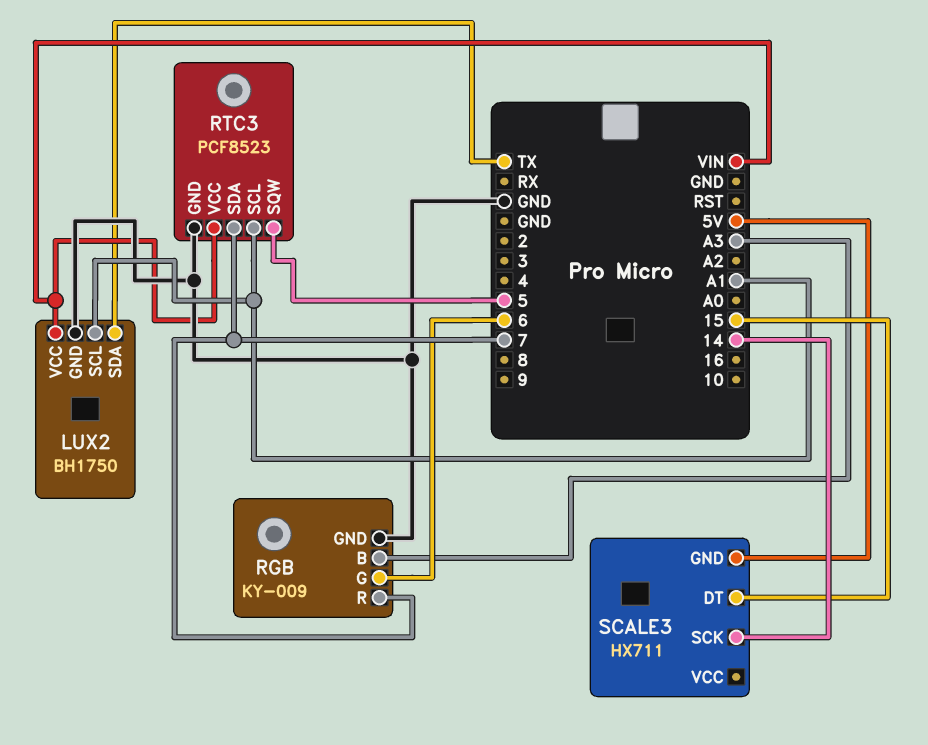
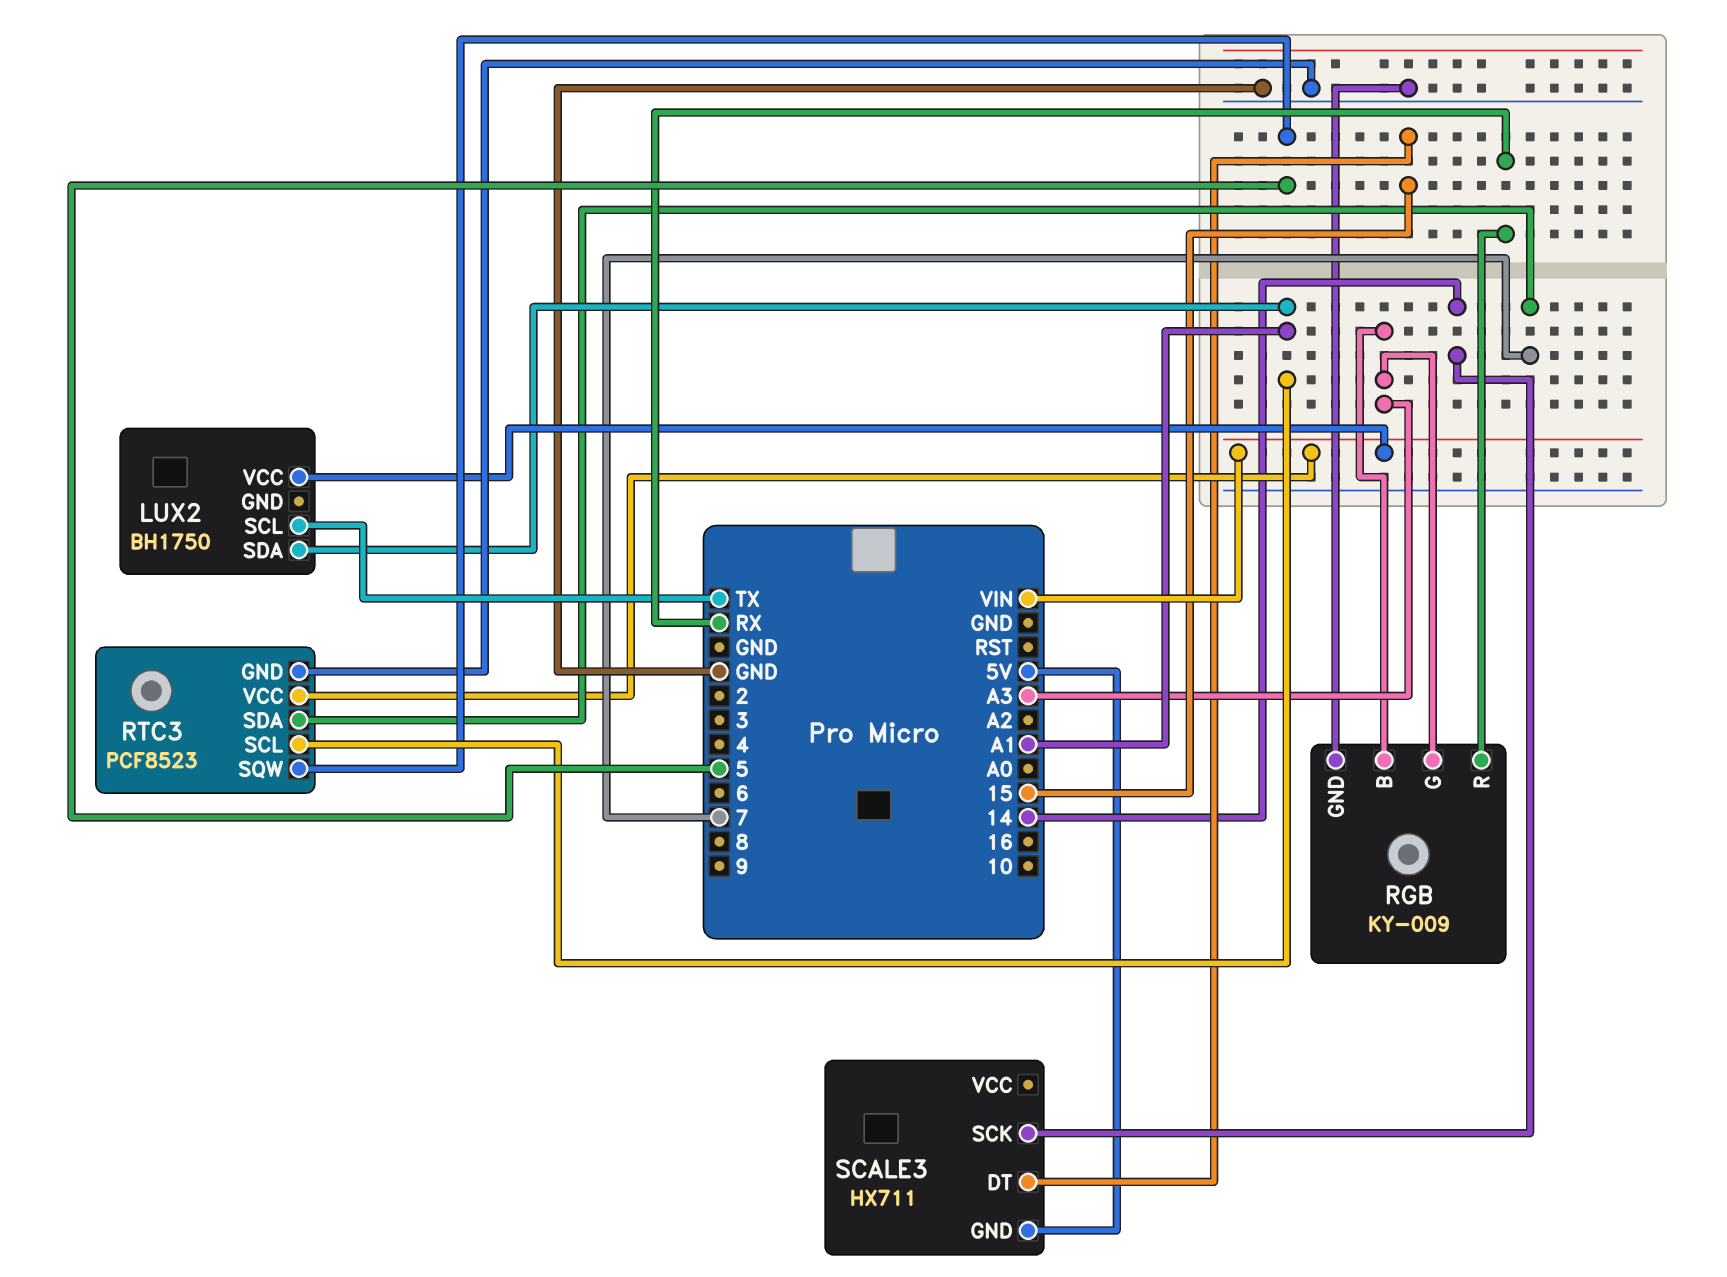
LUX2 pin GND: GND -> none
LUX2 pin SCL: A1 -> TX
LUX2 pin SDA: TX -> A1
RGB pin G: 6 -> A3
RGB pin R: 7 -> RX

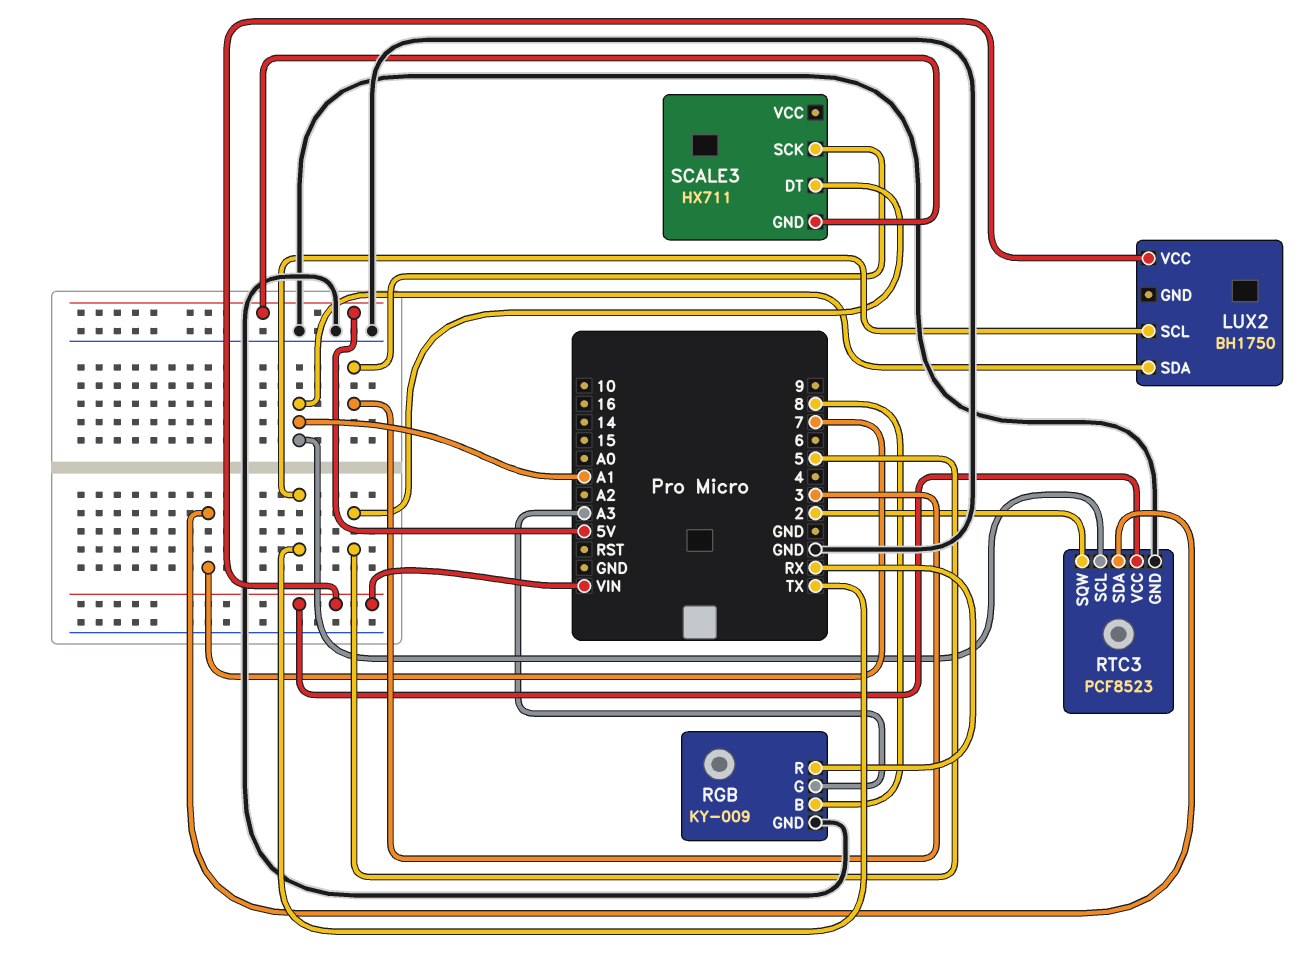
RGB pin B: A3 -> 8
RTC3 pin SQW: 5 -> 2
SCALE3 pin DT: 15 -> 5
SCALE3 pin SCK: 14 -> 3

